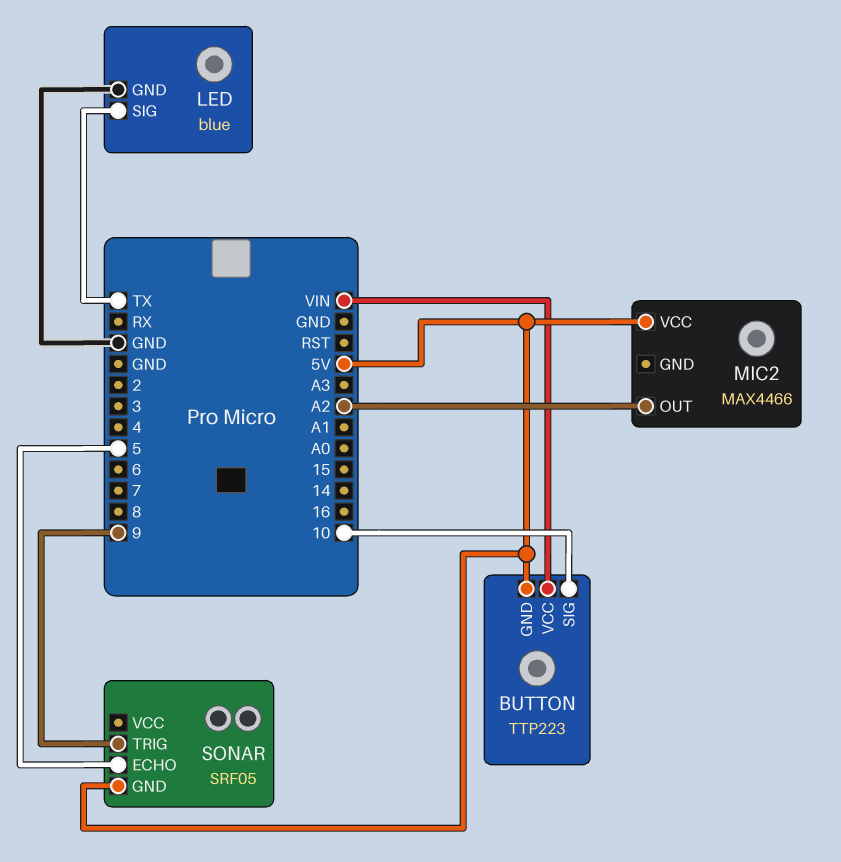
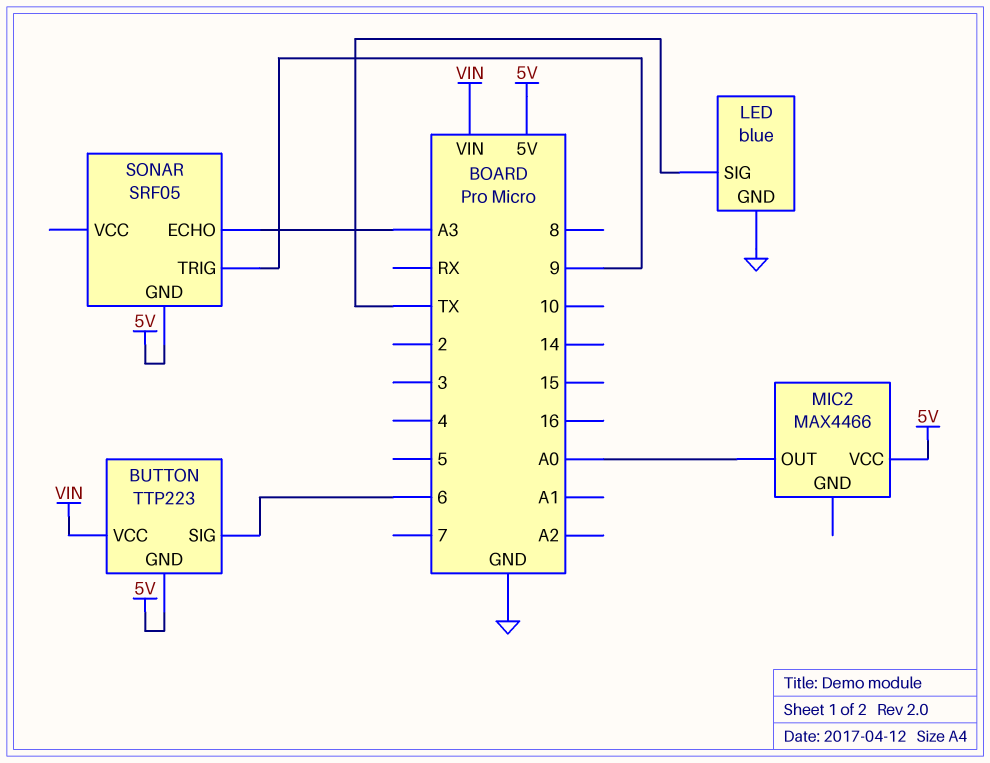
BUTTON pin SIG: 10 -> 6
MIC2 pin OUT: A2 -> A0
SONAR pin ECHO: 5 -> A3

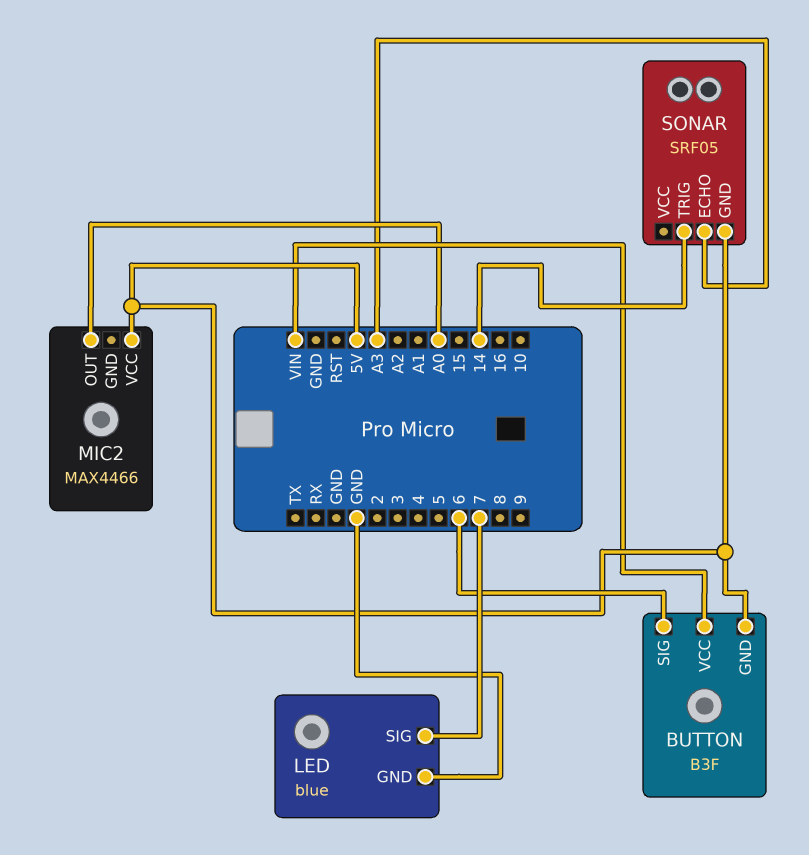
BUTTON: TTP223 -> B3F
LED pin SIG: TX -> 7
SONAR pin TRIG: 9 -> 14

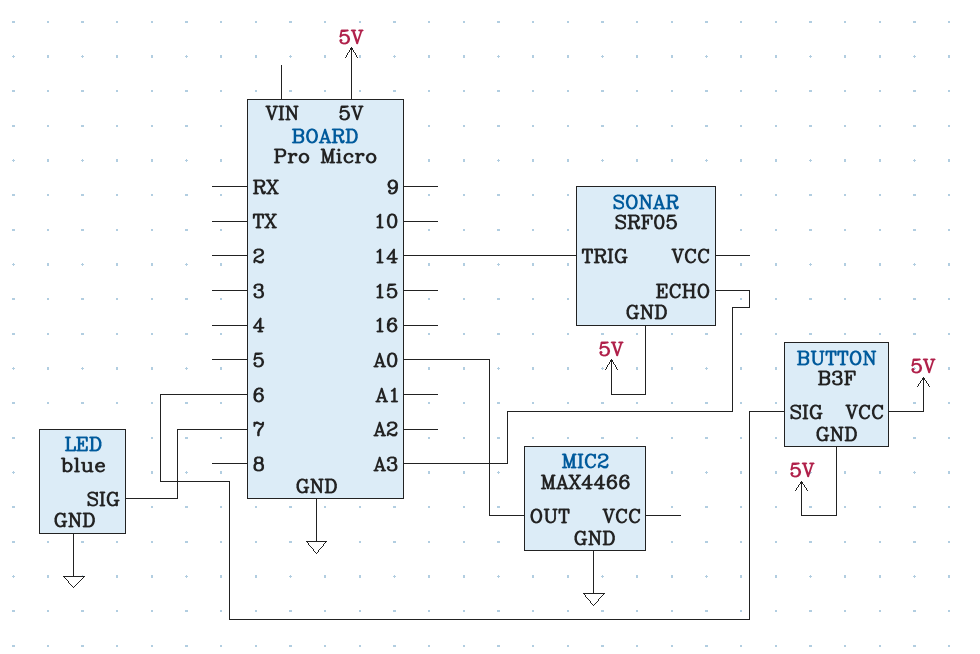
BUTTON pin VCC: VIN -> 5V
MIC2 pin GND: none -> GND
MIC2 pin VCC: 5V -> none

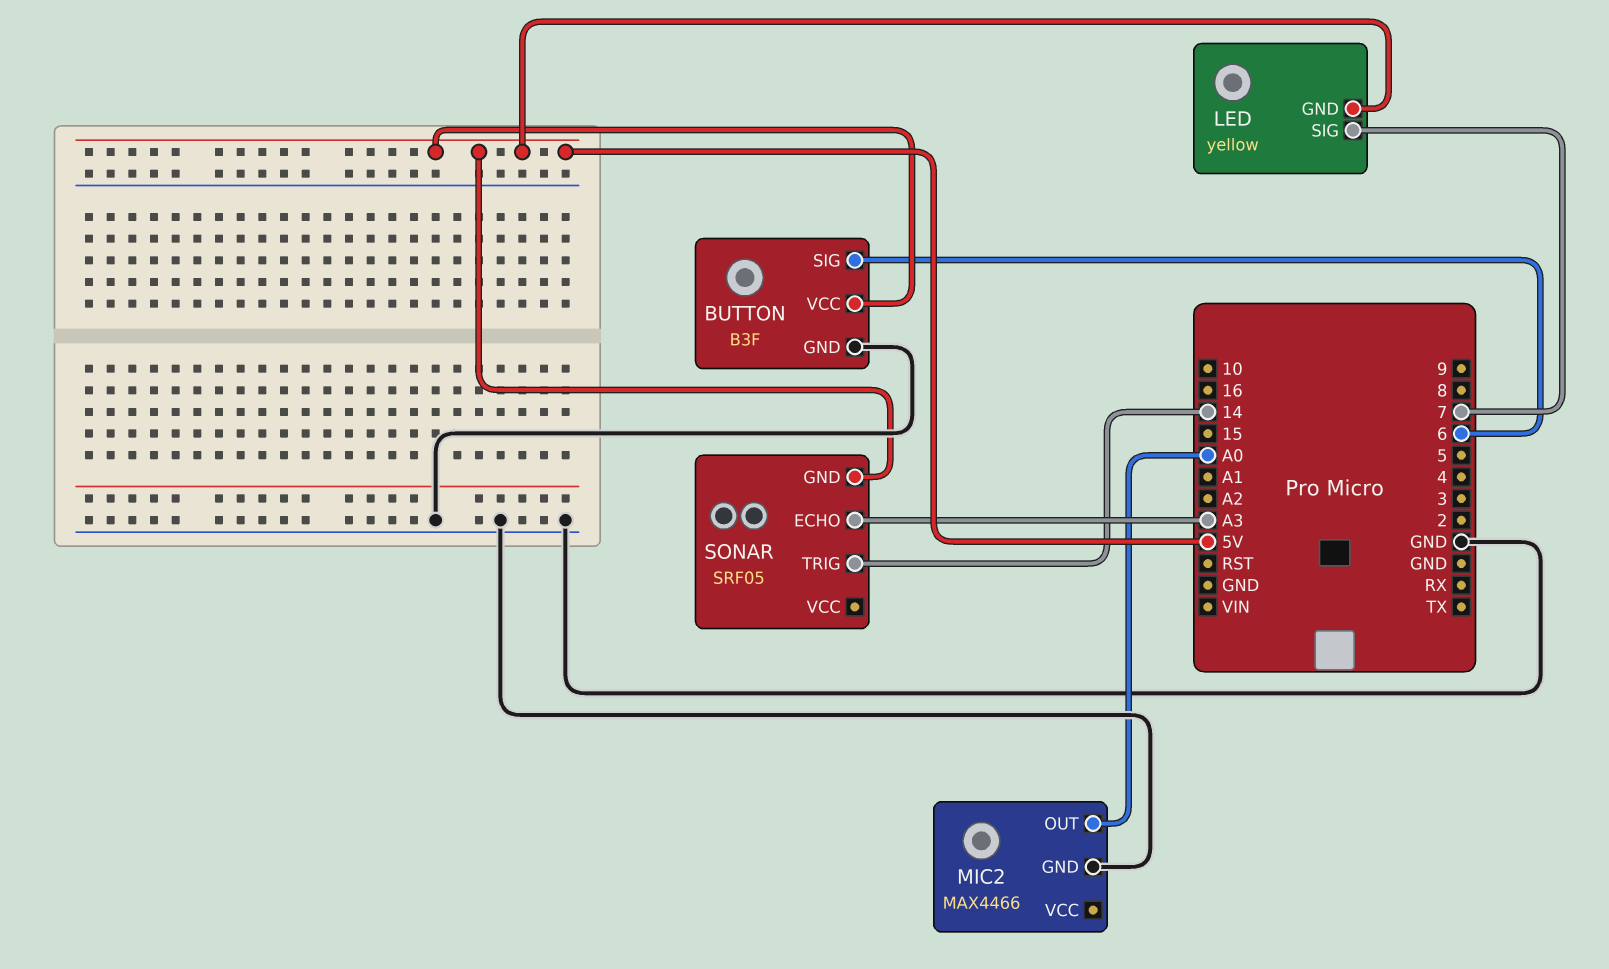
BUTTON pin GND: 5V -> GND
LED: blue -> yellow
LED pin GND: GND -> 5V

